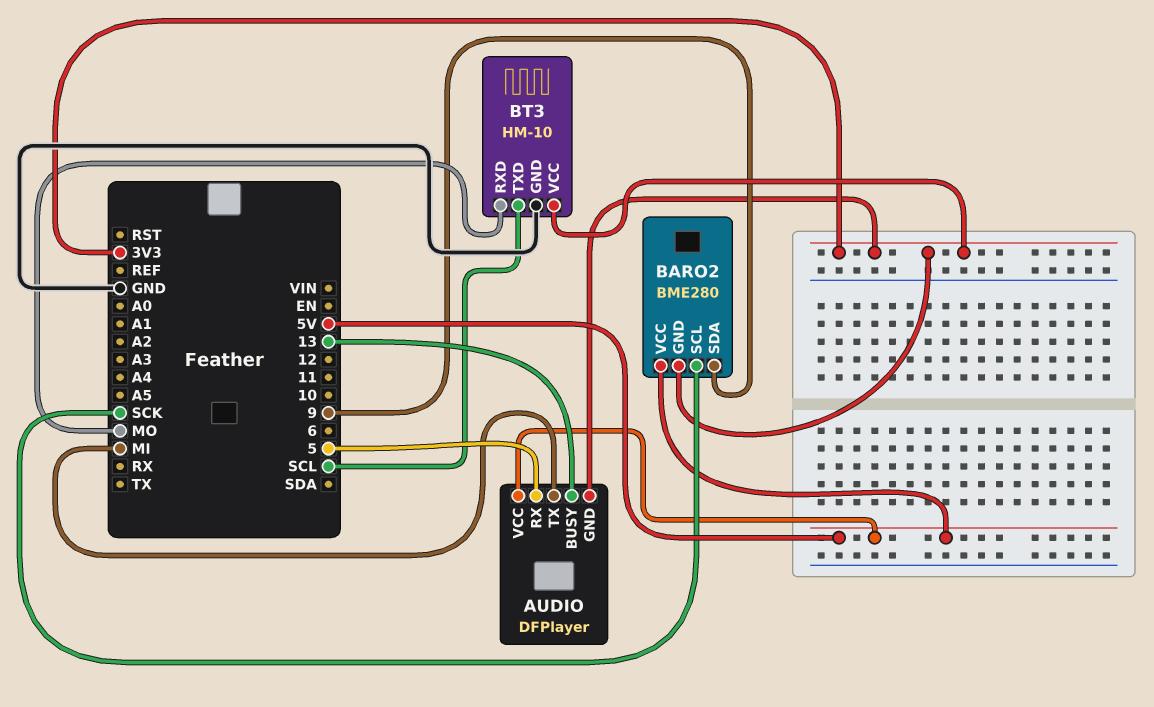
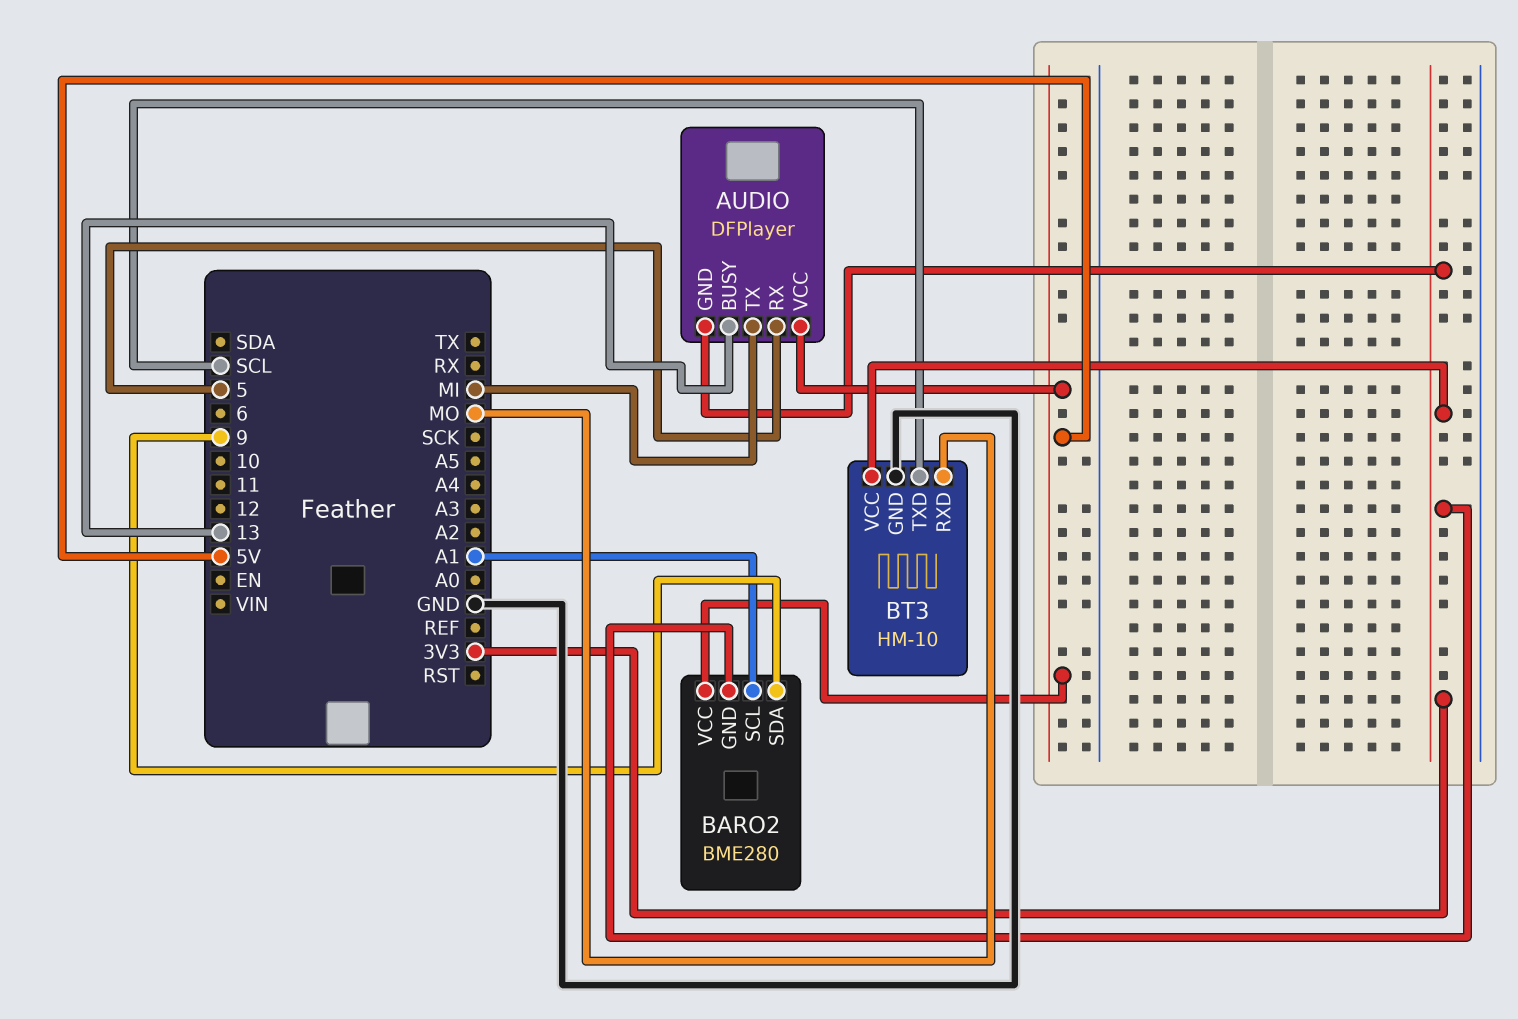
BARO2 pin SCL: SCK -> A1

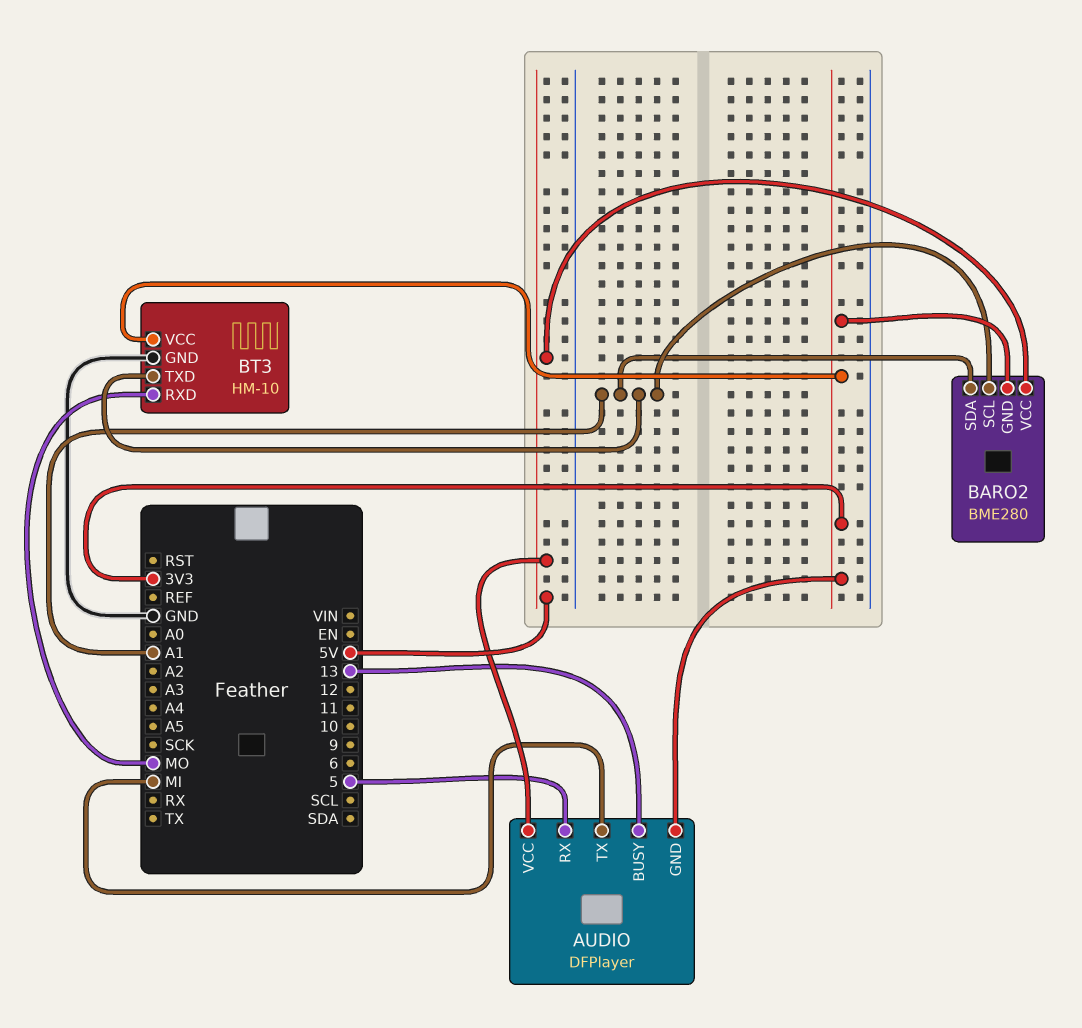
BARO2 pin SDA: 9 -> A1
BT3 pin TXD: SCL -> A1

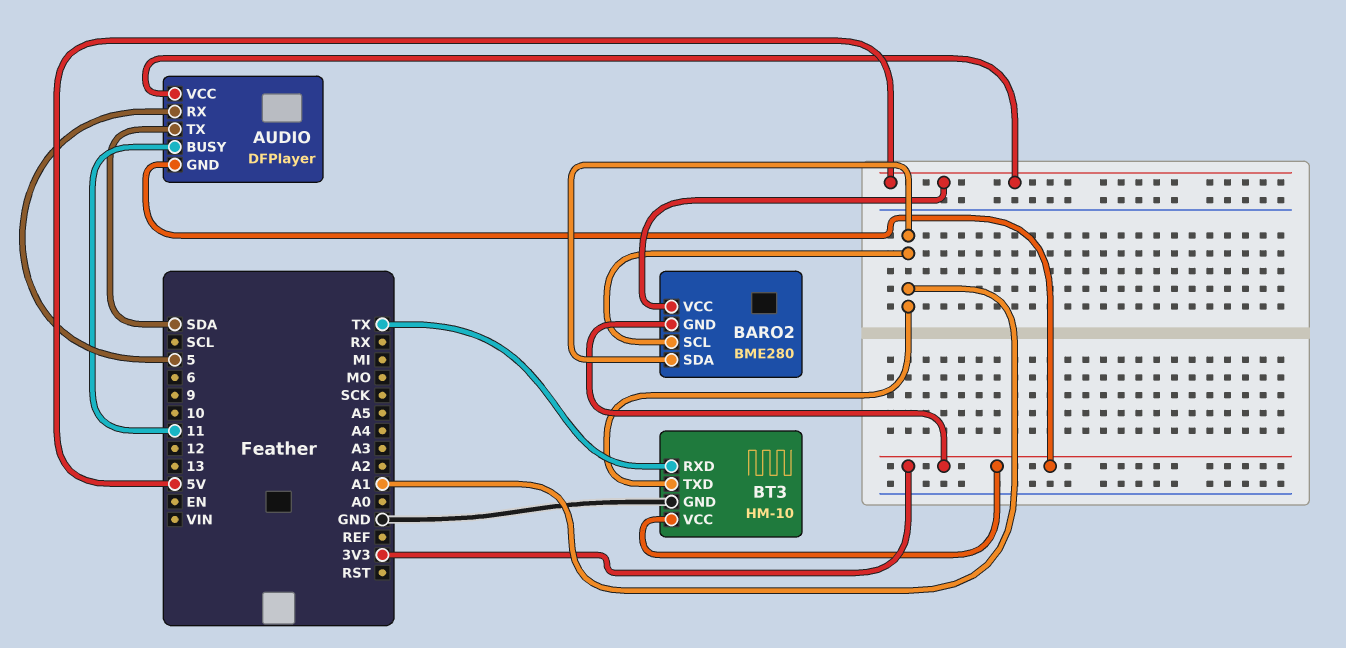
AUDIO pin BUSY: 13 -> 11
AUDIO pin TX: MI -> SDA
BT3 pin RXD: MO -> TX

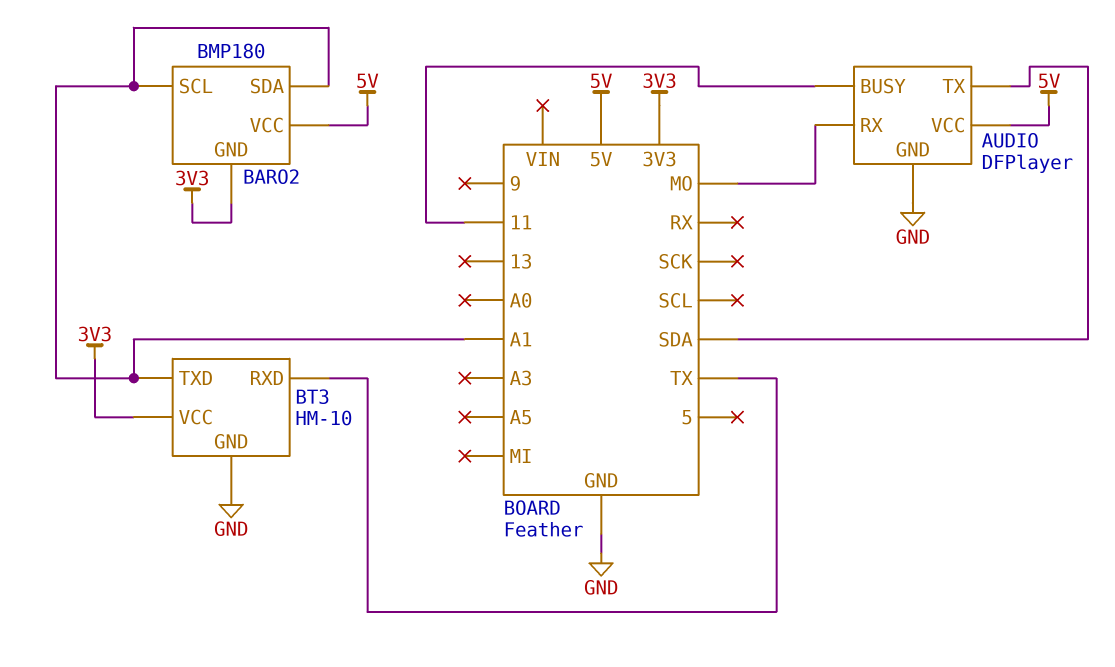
AUDIO pin GND: 3V3 -> GND
AUDIO pin RX: 5 -> MO
BARO2: BME280 -> BMP180

